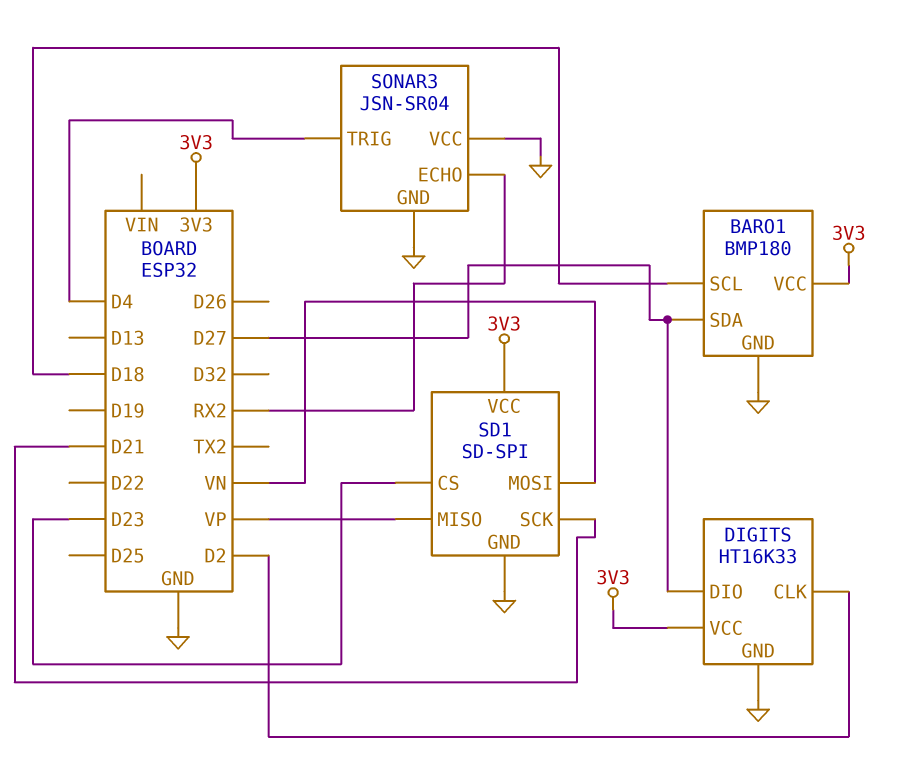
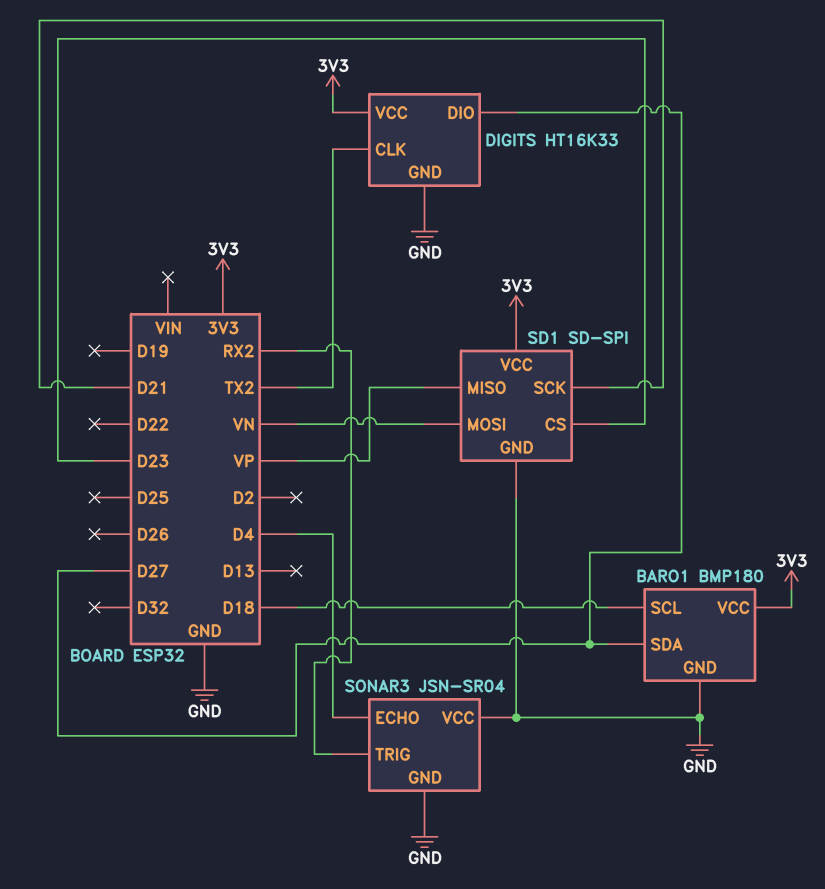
DIGITS pin CLK: D2 -> TX2
SONAR3 pin ECHO: RX2 -> D4
SONAR3 pin TRIG: D4 -> RX2

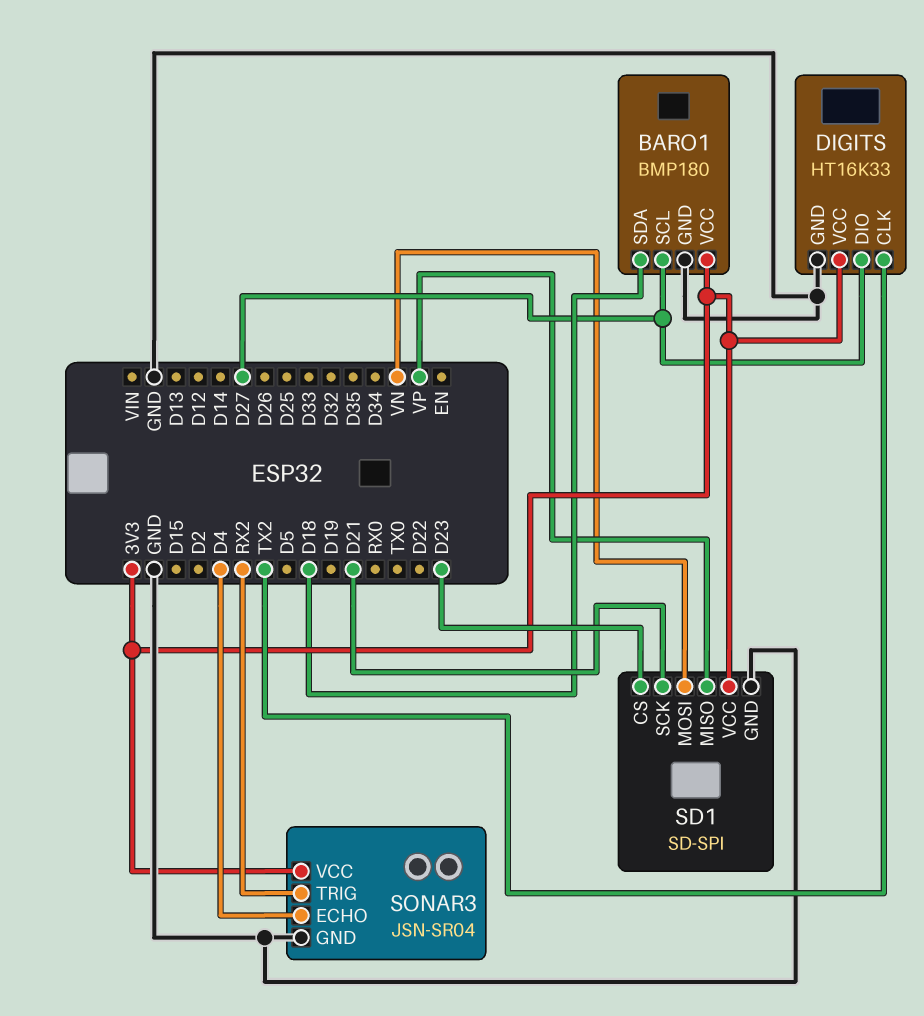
BARO1 pin SCL: D18 -> D27
BARO1 pin SDA: D27 -> D18
SONAR3 pin VCC: GND -> 3V3

